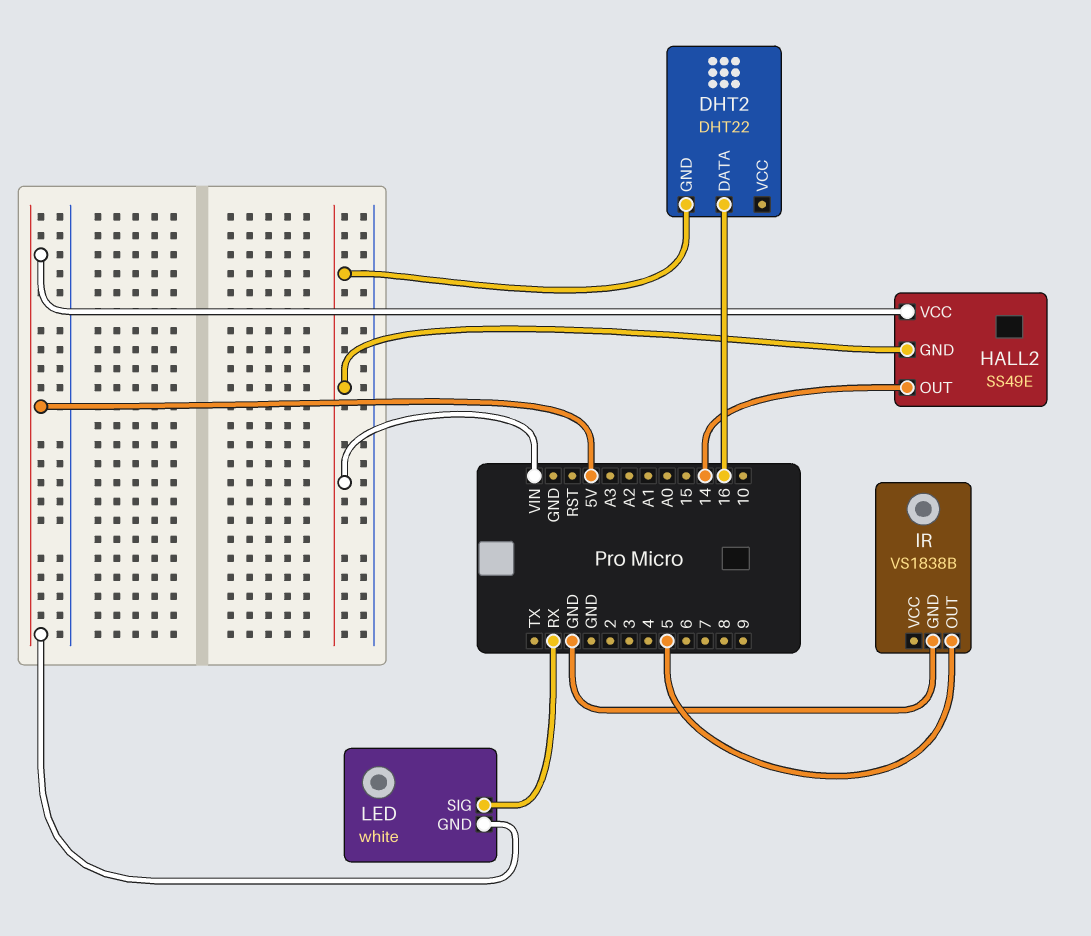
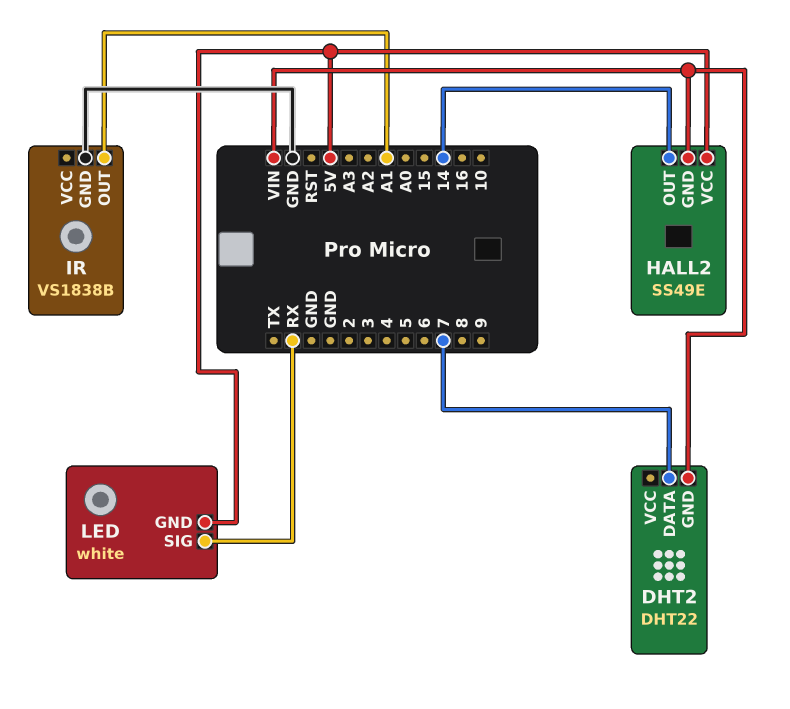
DHT2 pin DATA: 16 -> 7
IR pin OUT: 5 -> A1

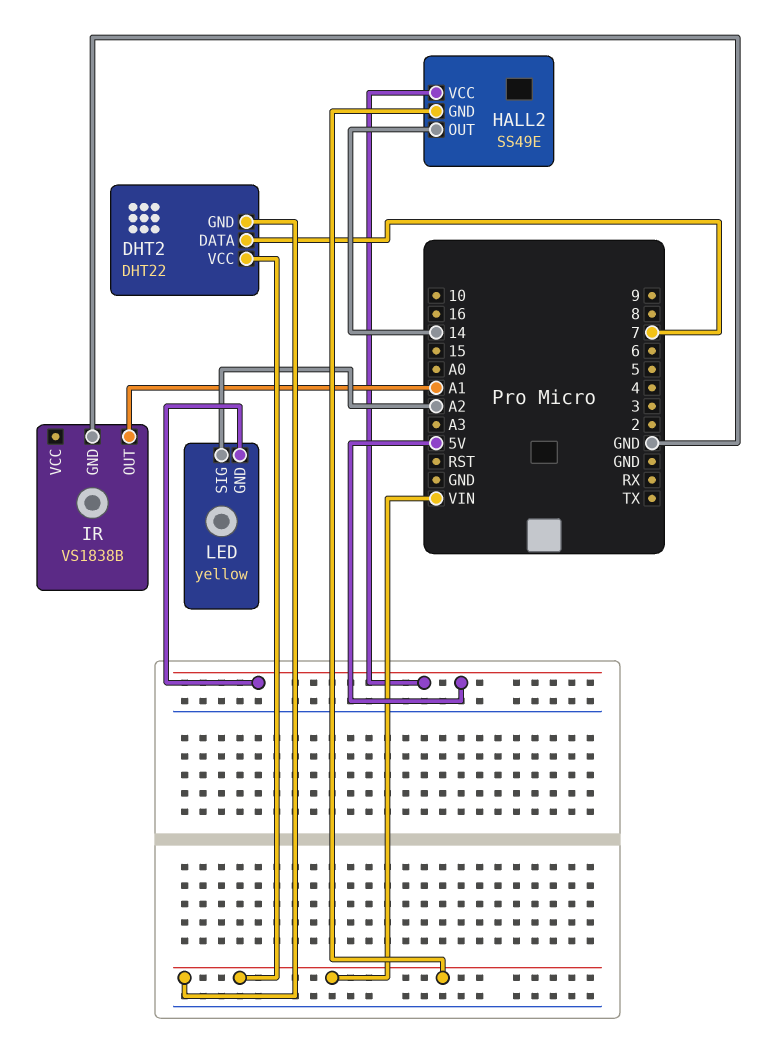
DHT2 pin VCC: none -> VIN
LED: white -> yellow
LED pin SIG: RX -> A2

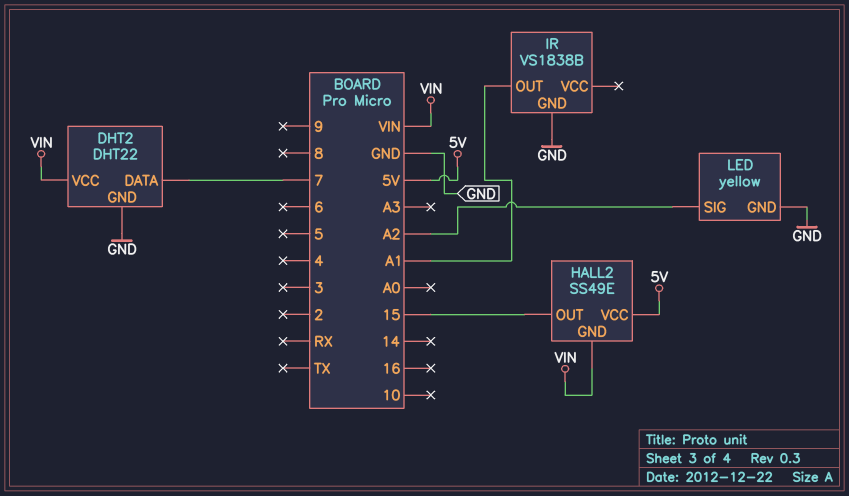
DHT2 pin GND: VIN -> GND
HALL2 pin OUT: 14 -> 15
LED pin GND: 5V -> GND

